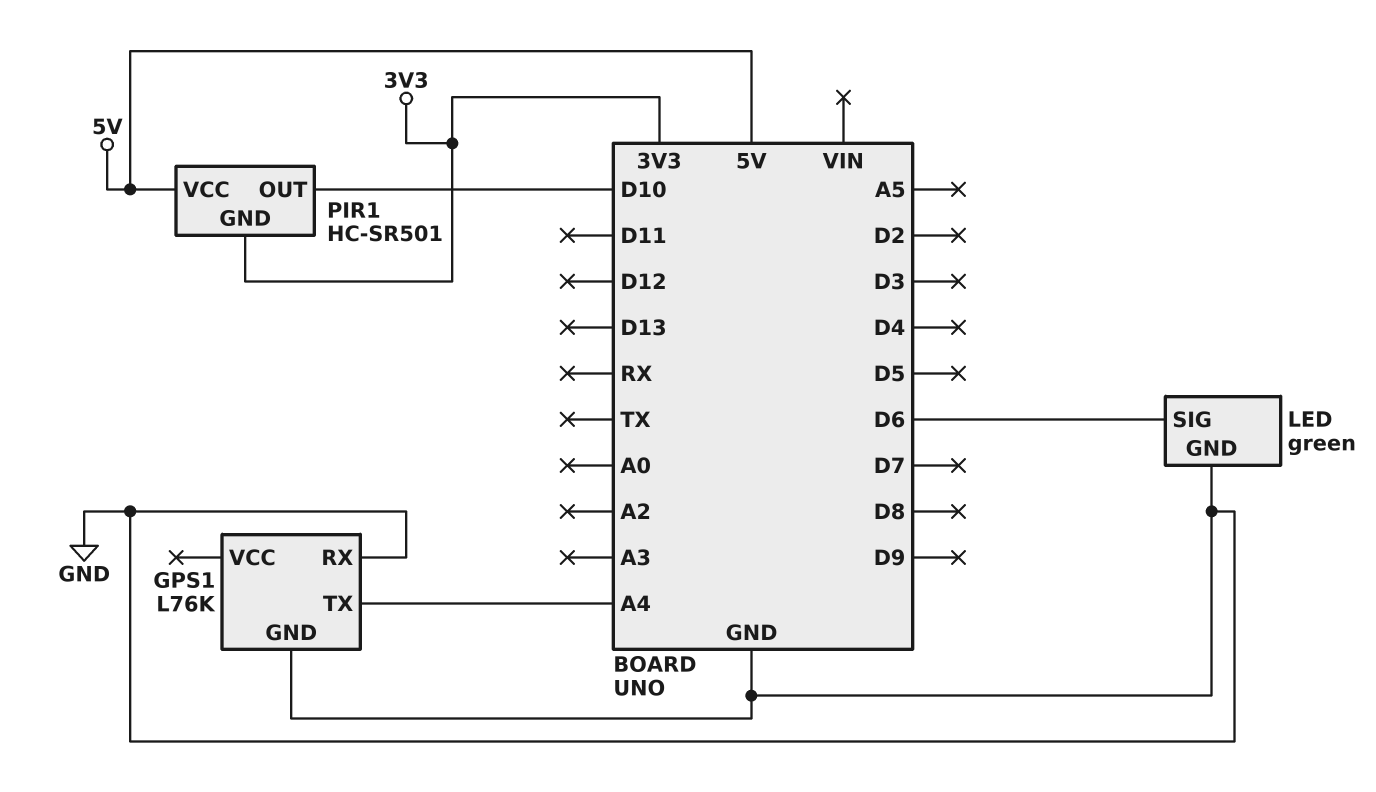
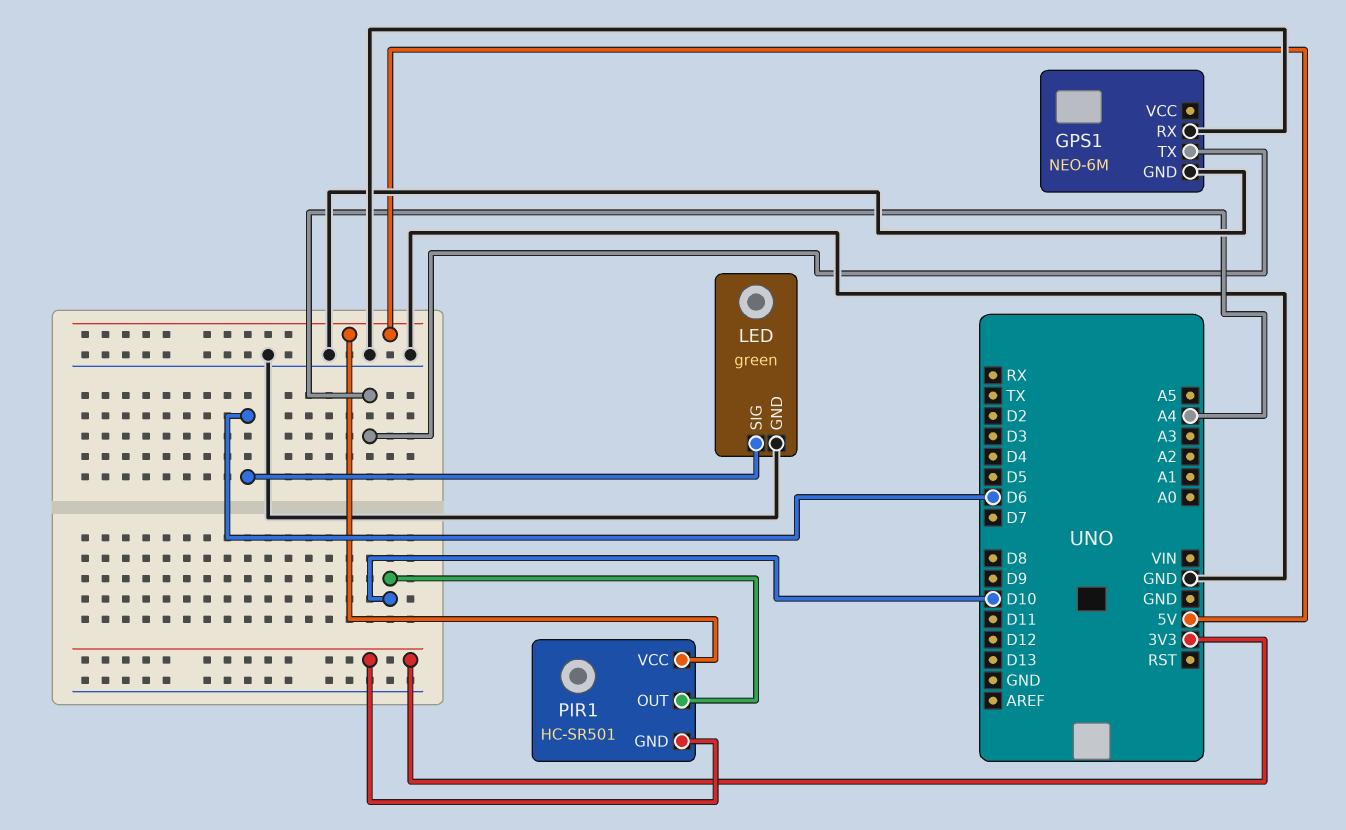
GPS1: L76K -> NEO-6M

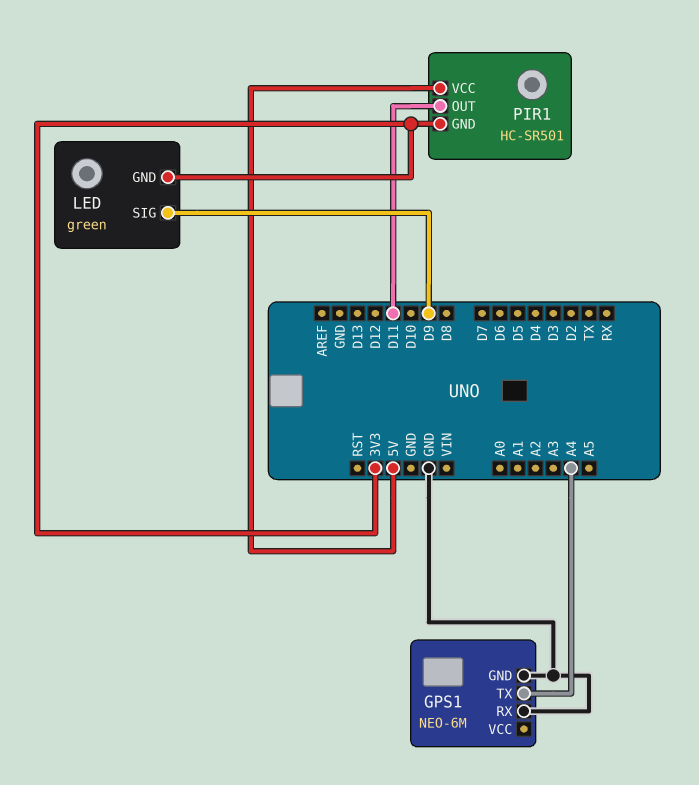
LED pin GND: GND -> 3V3
LED pin SIG: D6 -> D9
PIR1 pin OUT: D10 -> D11

